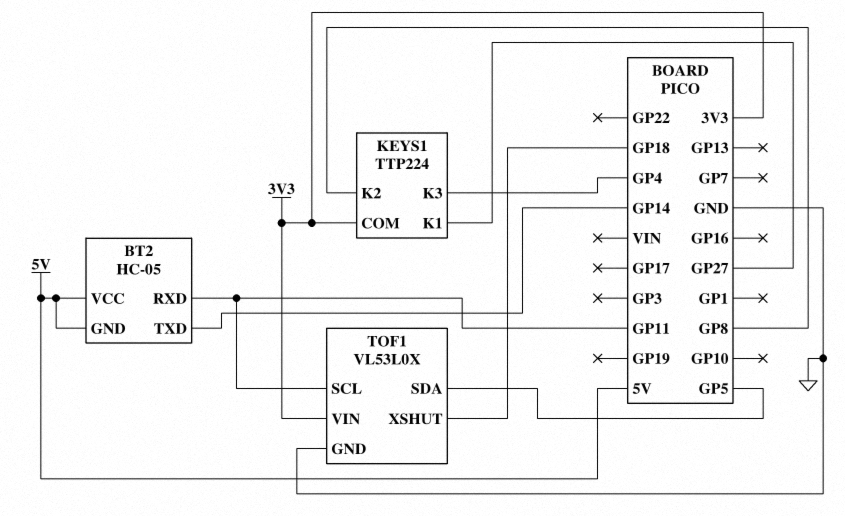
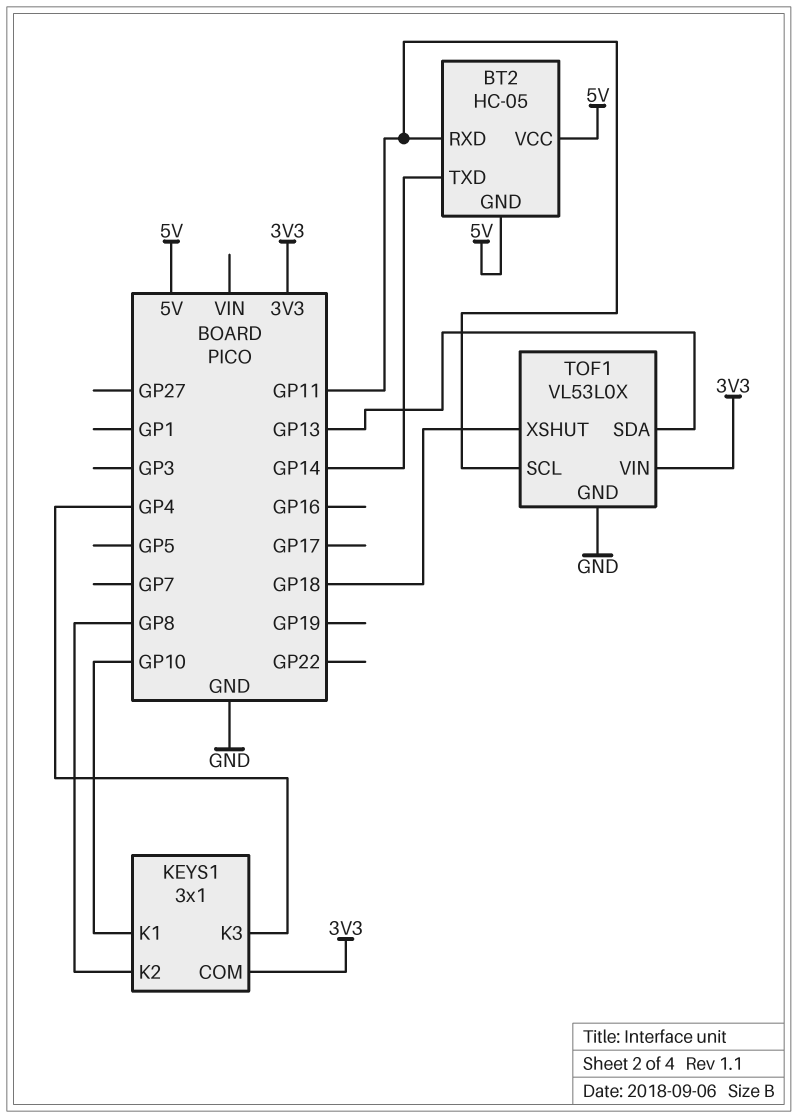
KEYS1: TTP224 -> 3x1
KEYS1 pin K1: GP27 -> GP10
TOF1 pin SDA: GP5 -> GP13

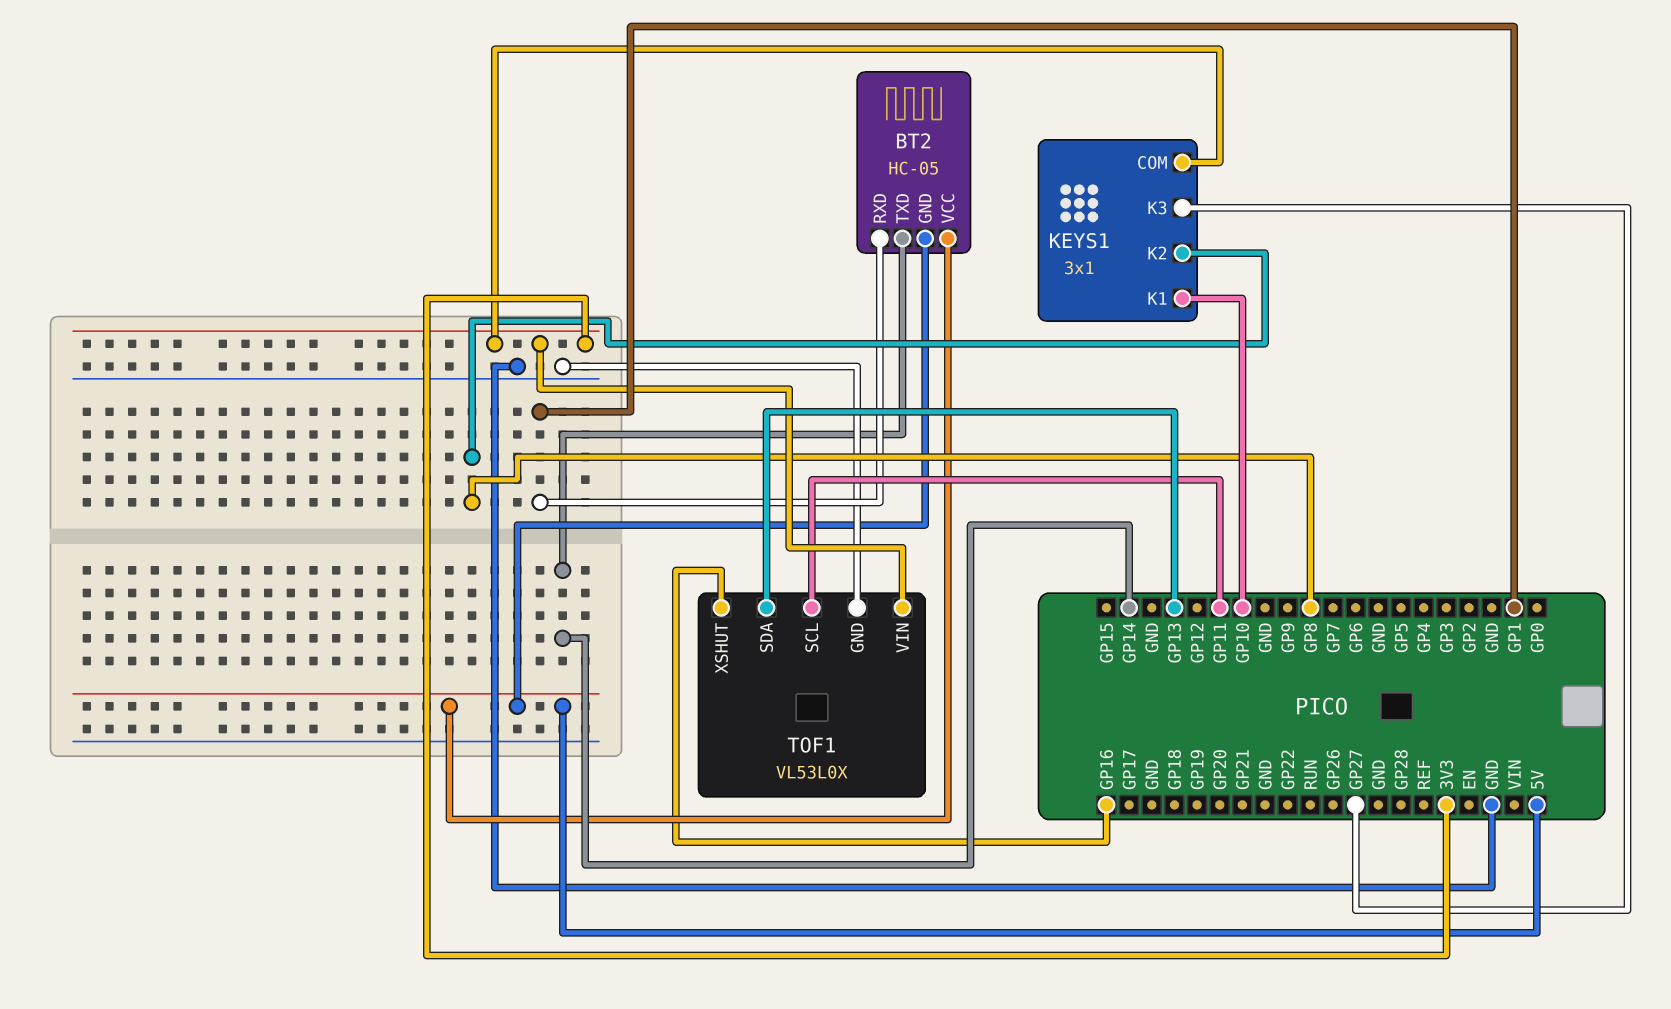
BT2 pin RXD: GP11 -> GP1
KEYS1 pin K3: GP4 -> GP27
TOF1 pin XSHUT: GP18 -> GP16

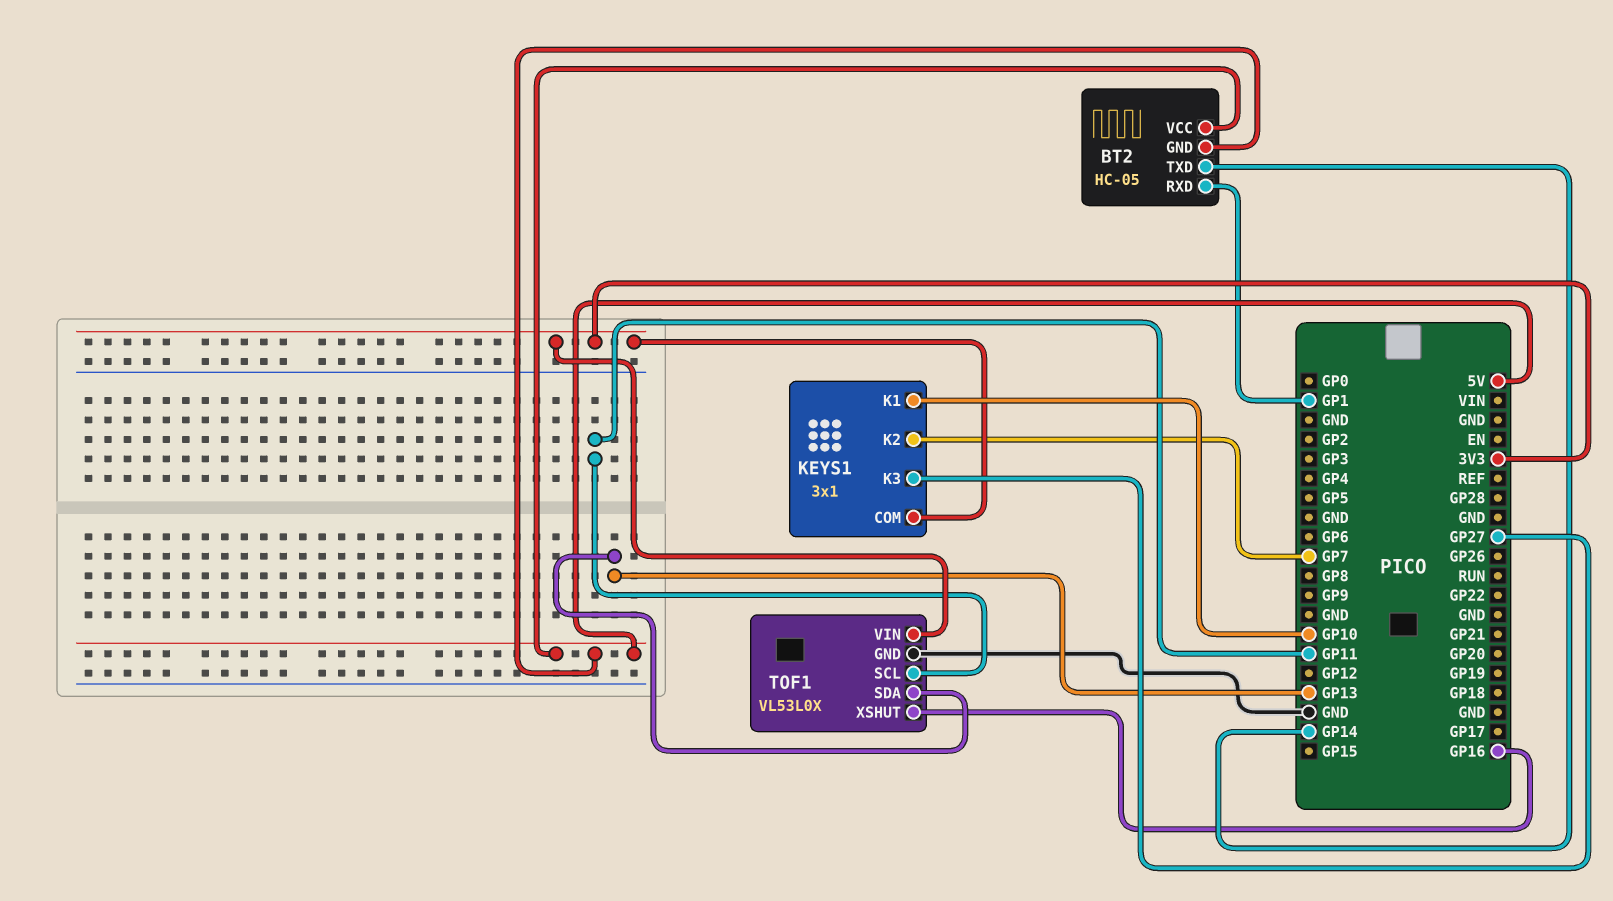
KEYS1 pin K2: GP8 -> GP7

